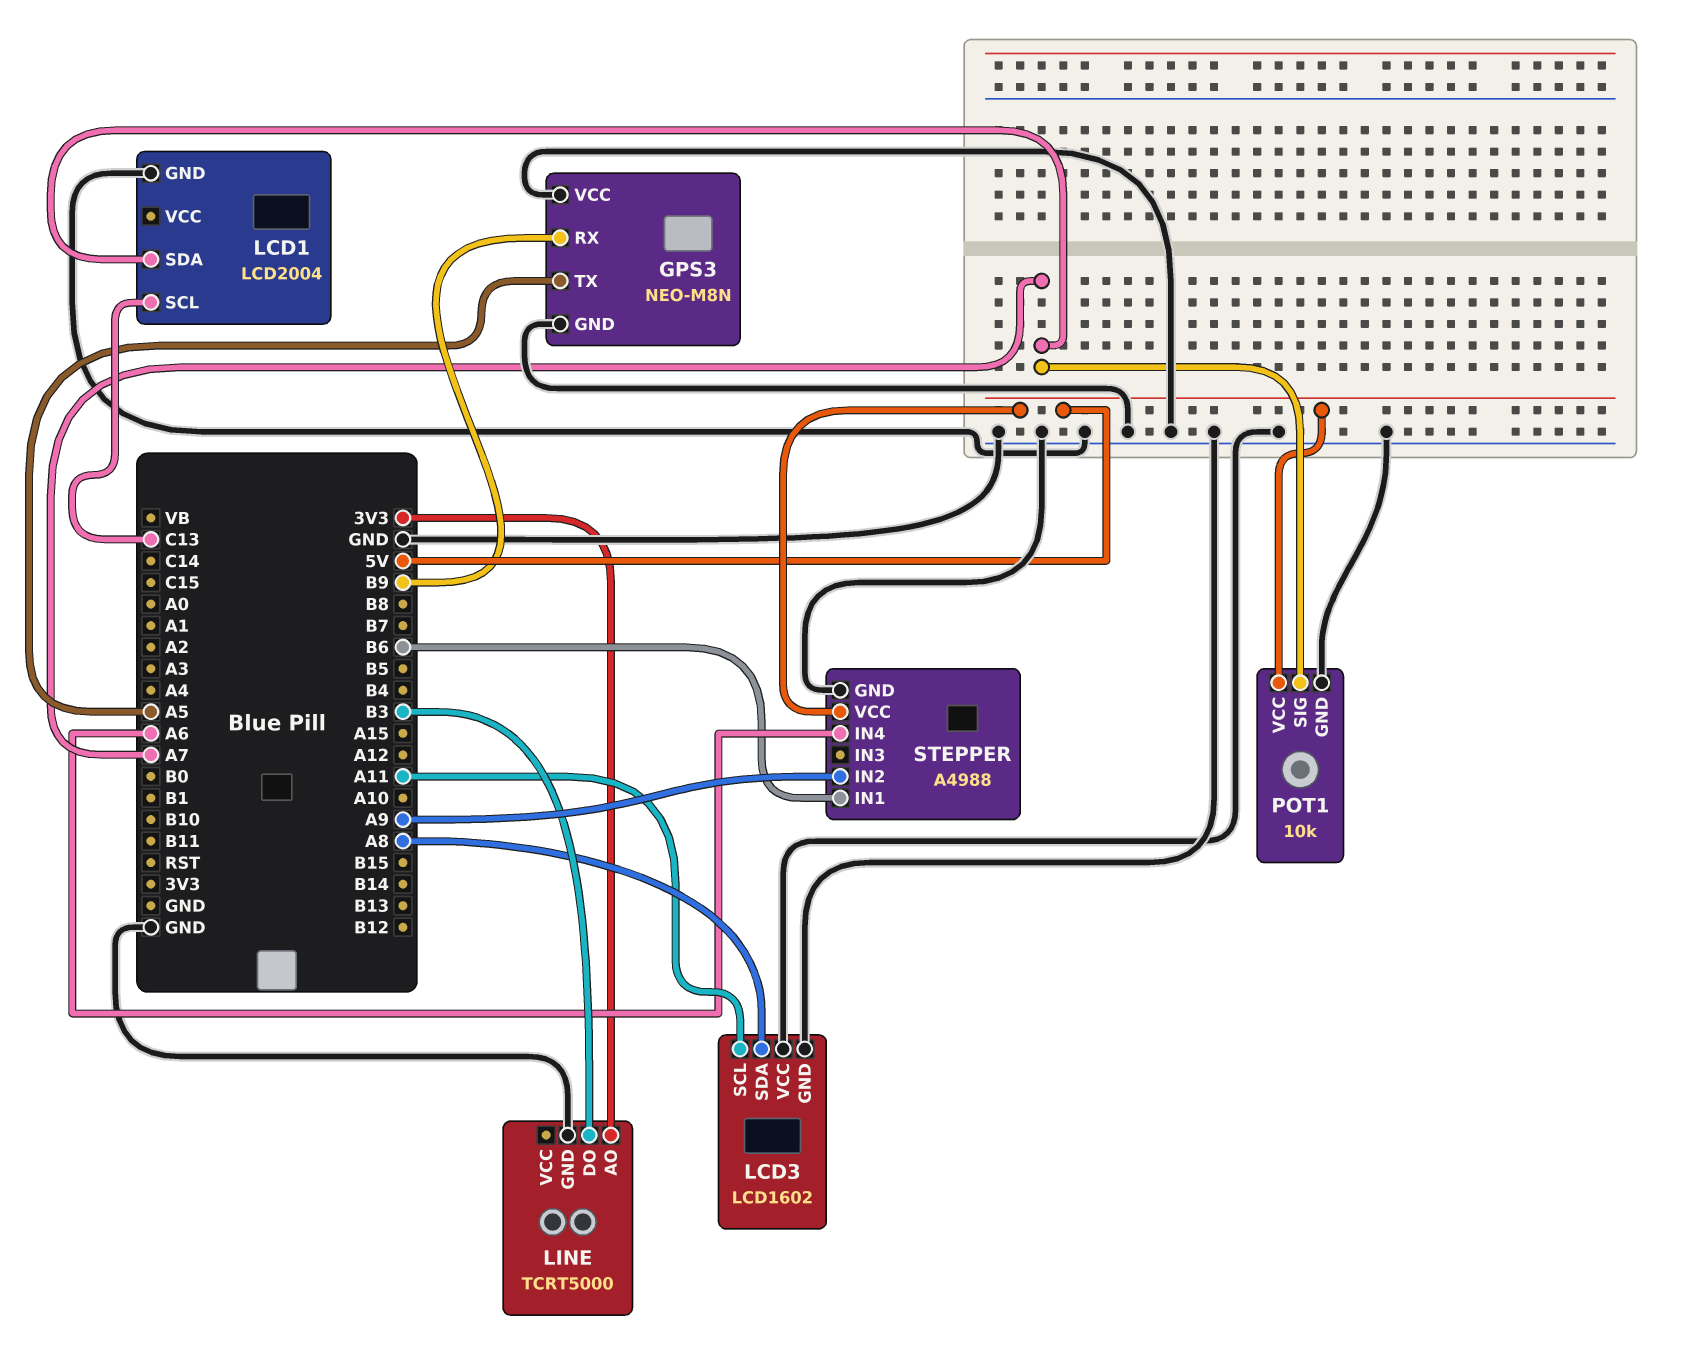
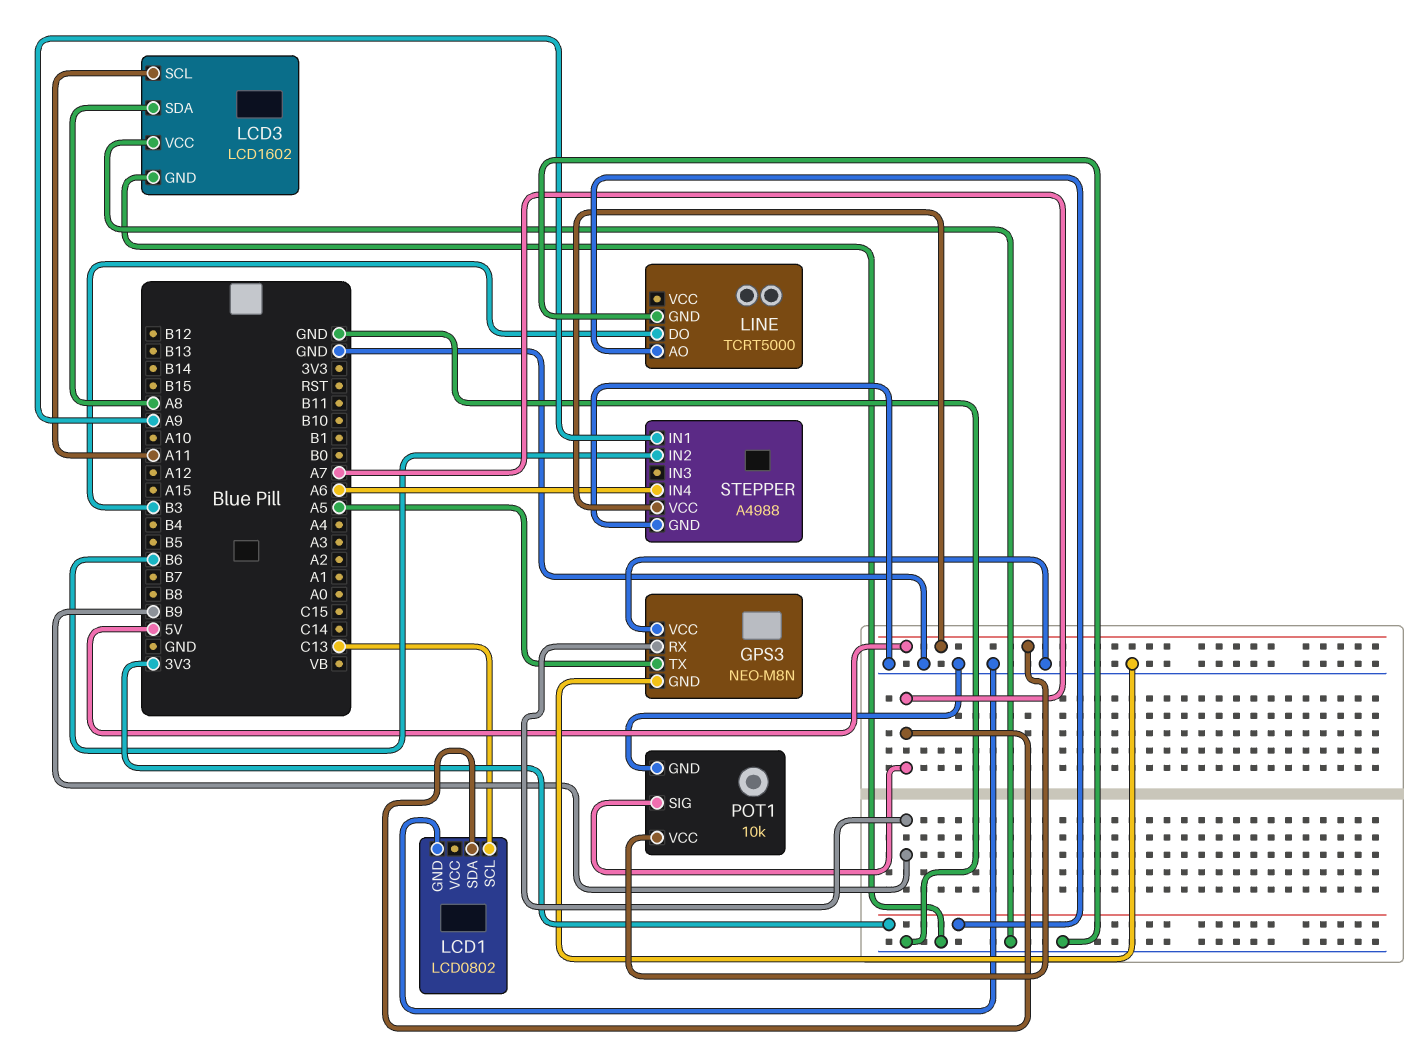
LCD1: LCD2004 -> LCD0802
STEPPER pin IN1: B6 -> A9
STEPPER pin IN2: A9 -> B6

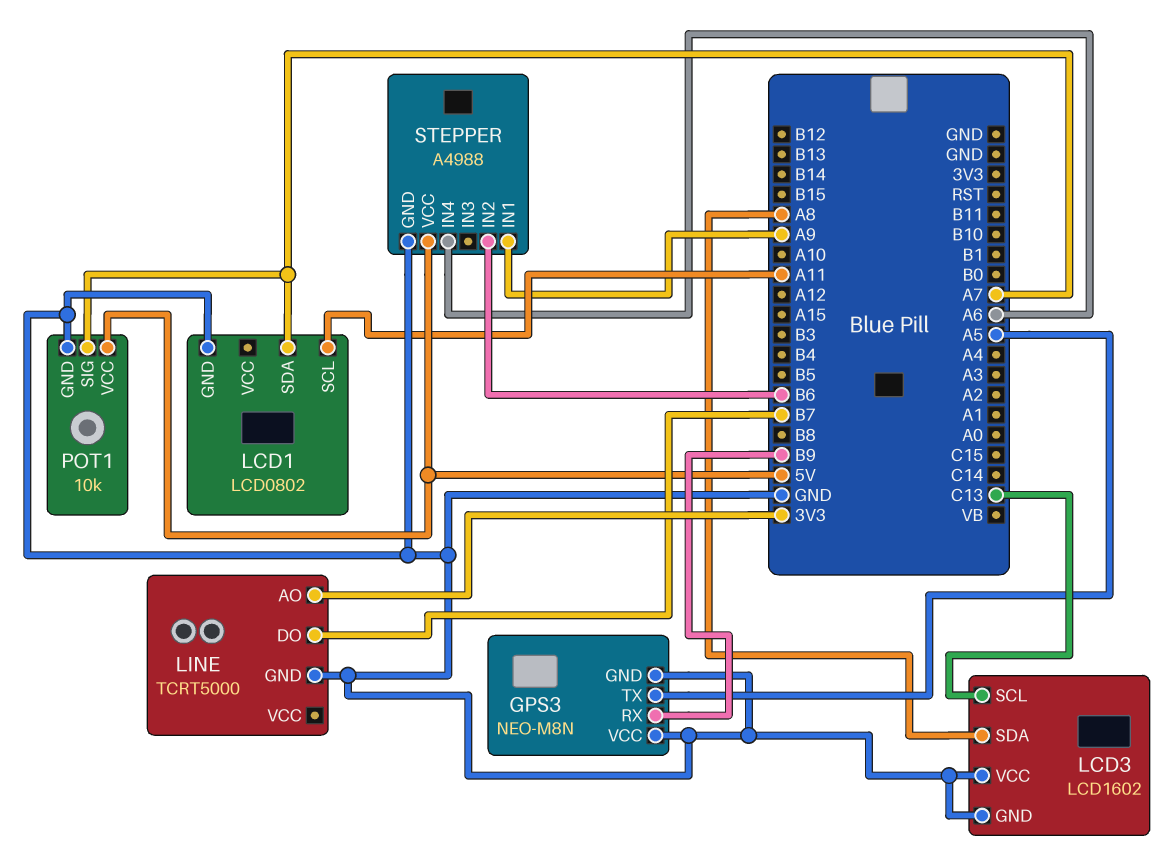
LCD1 pin SCL: C13 -> A11
LCD3 pin SCL: A11 -> C13
LINE pin DO: B3 -> B7

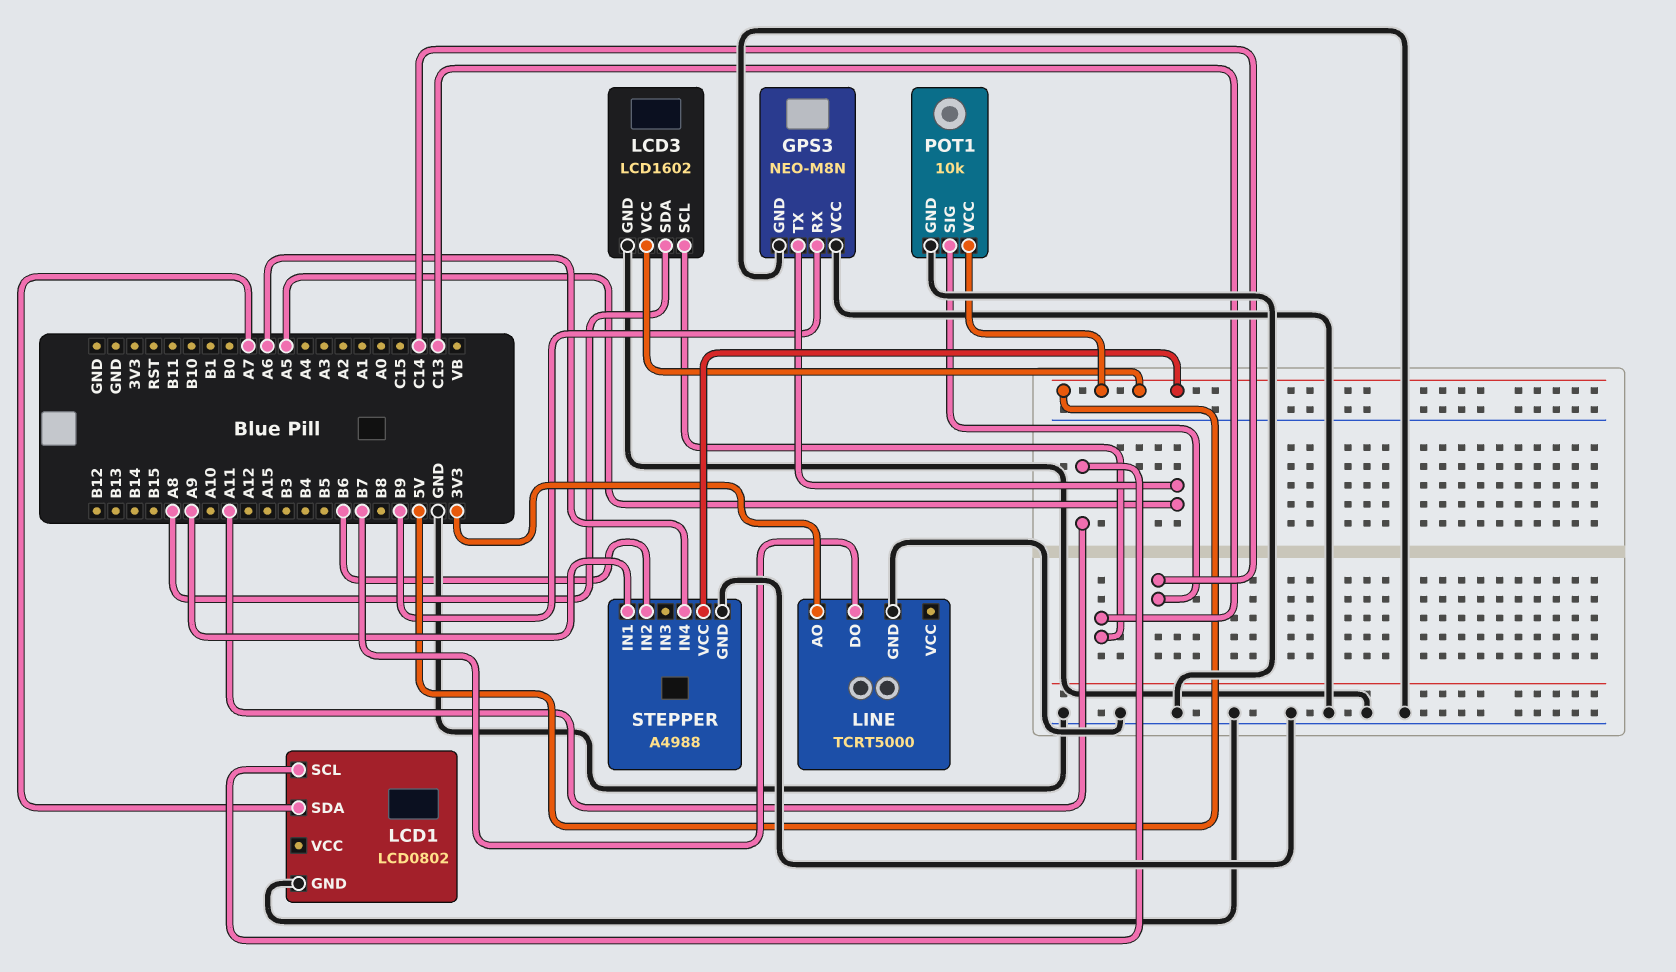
LCD3 pin VCC: GND -> 5V
POT1 pin SIG: A7 -> C14

